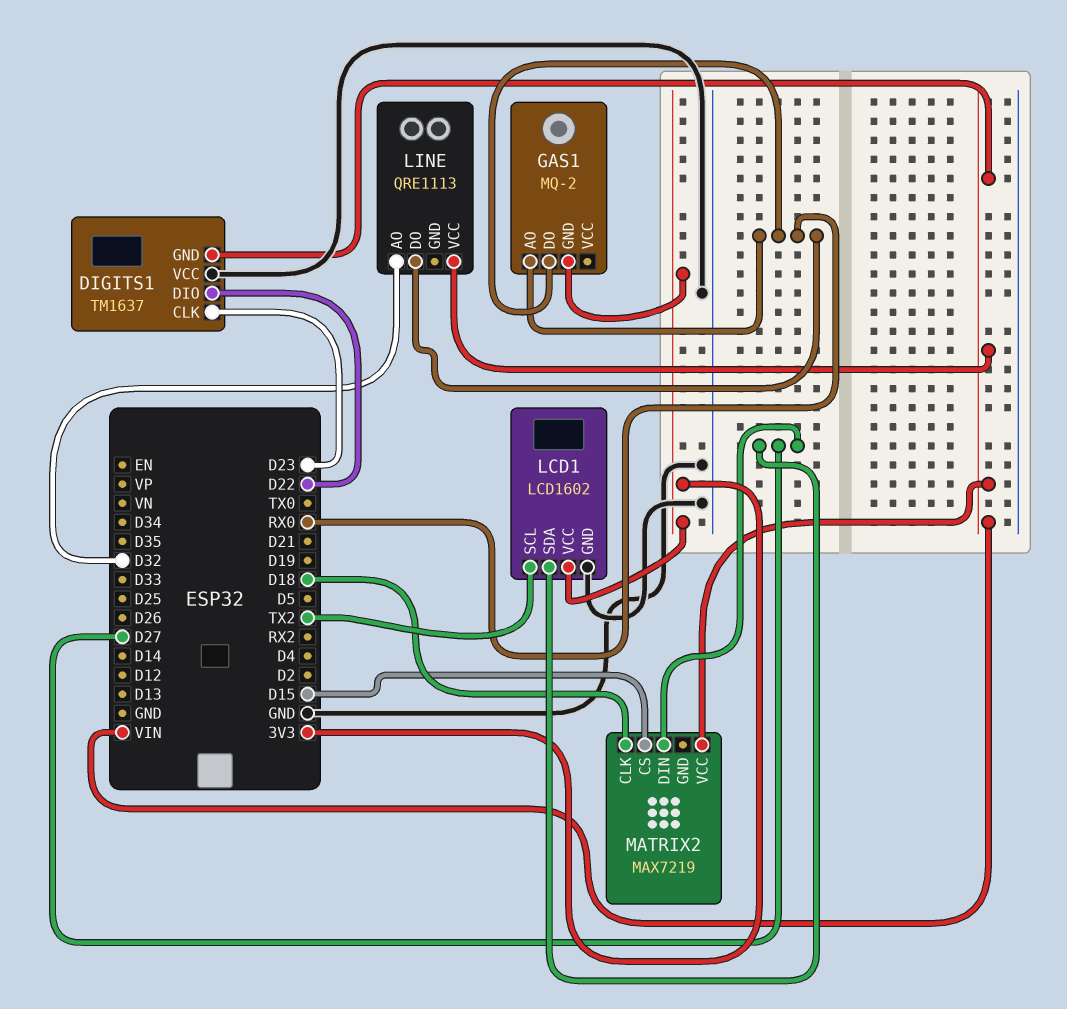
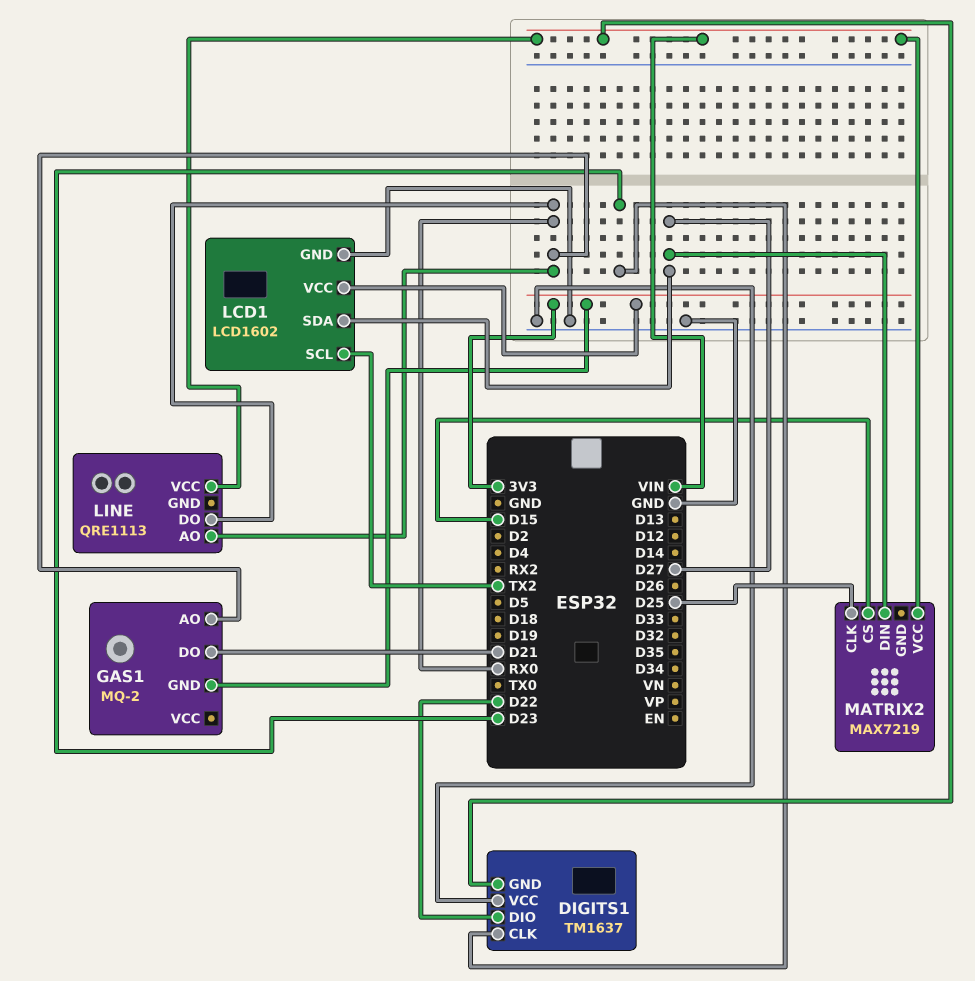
GAS1 pin DO: RX0 -> D21
LINE pin AO: D32 -> RX0
MATRIX2 pin CLK: D18 -> D25

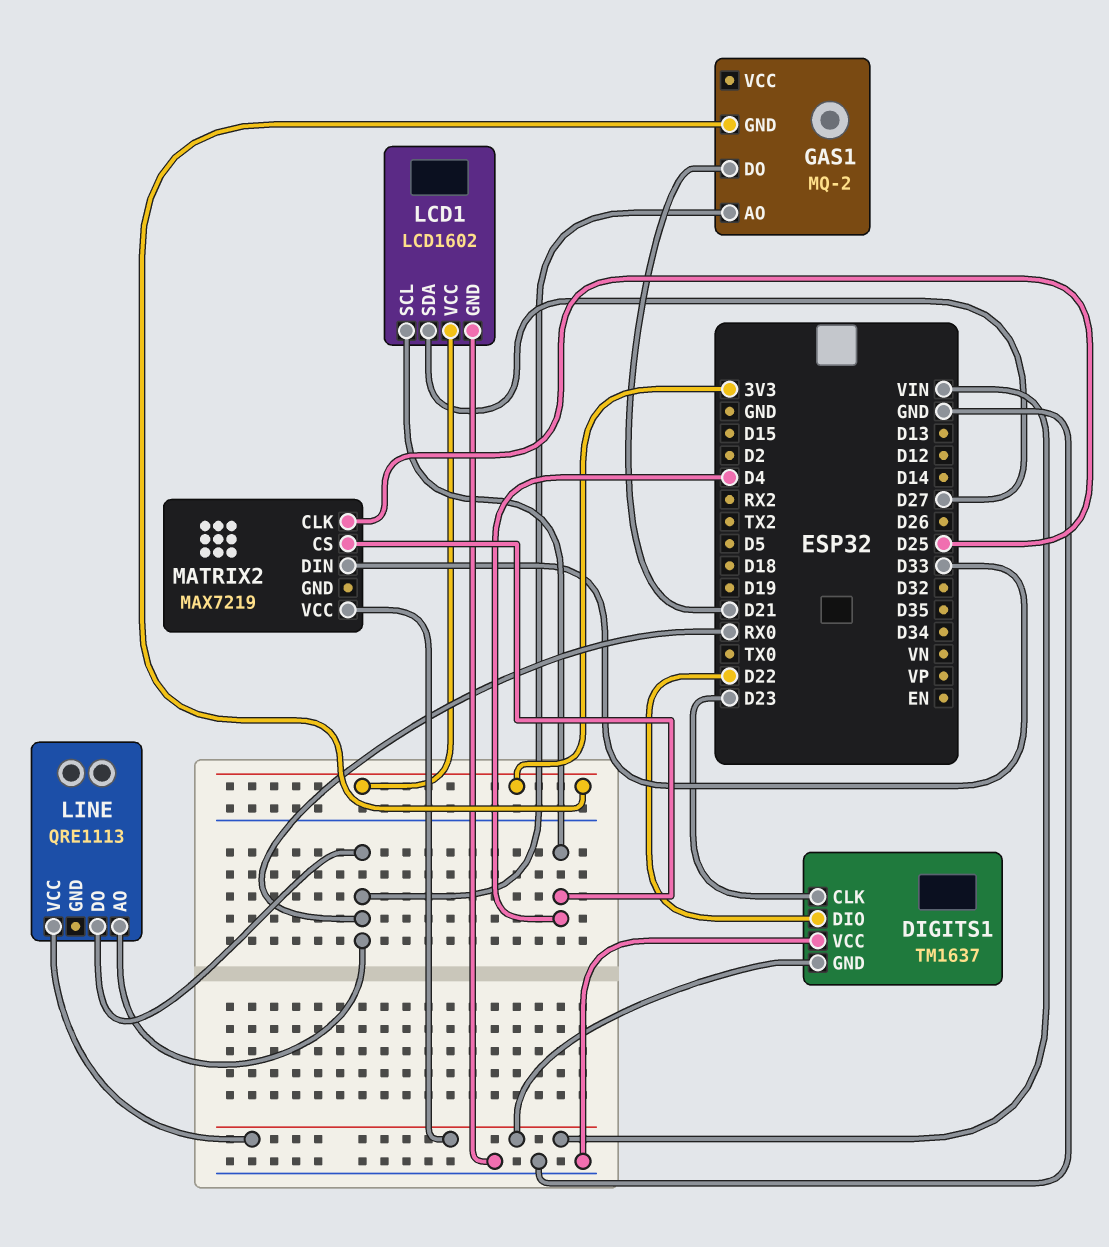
LCD1 pin SCL: TX2 -> D4
MATRIX2 pin CS: D15 -> D4
MATRIX2 pin DIN: D27 -> D33

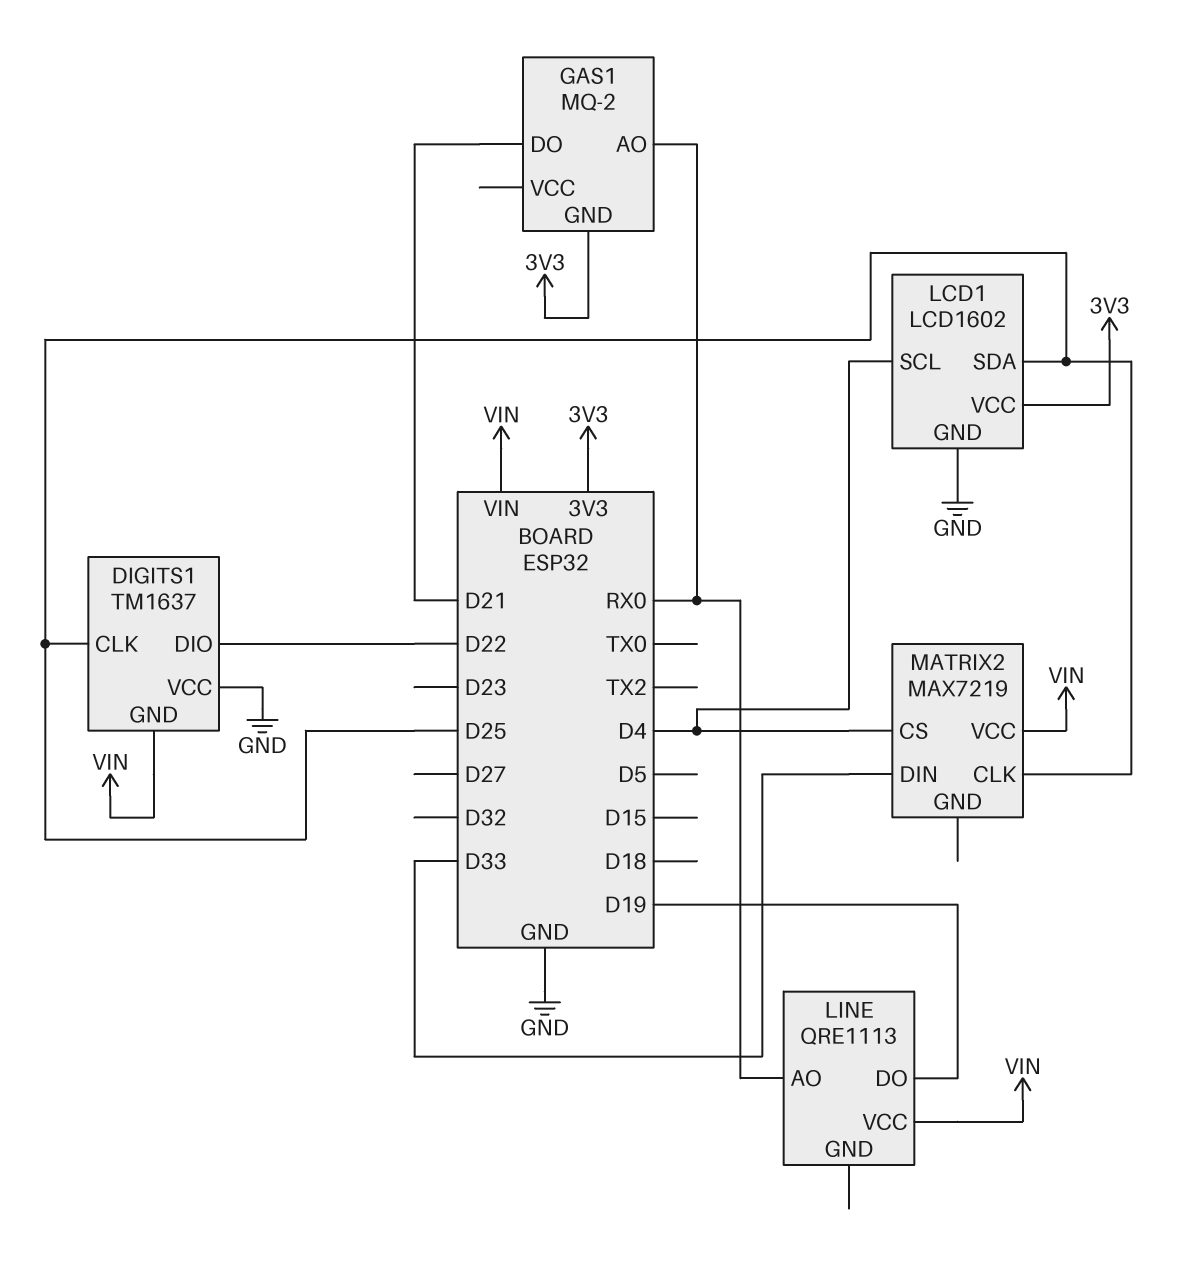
DIGITS1 pin CLK: D23 -> D25
LCD1 pin SDA: D27 -> D25
LINE pin DO: RX0 -> D19

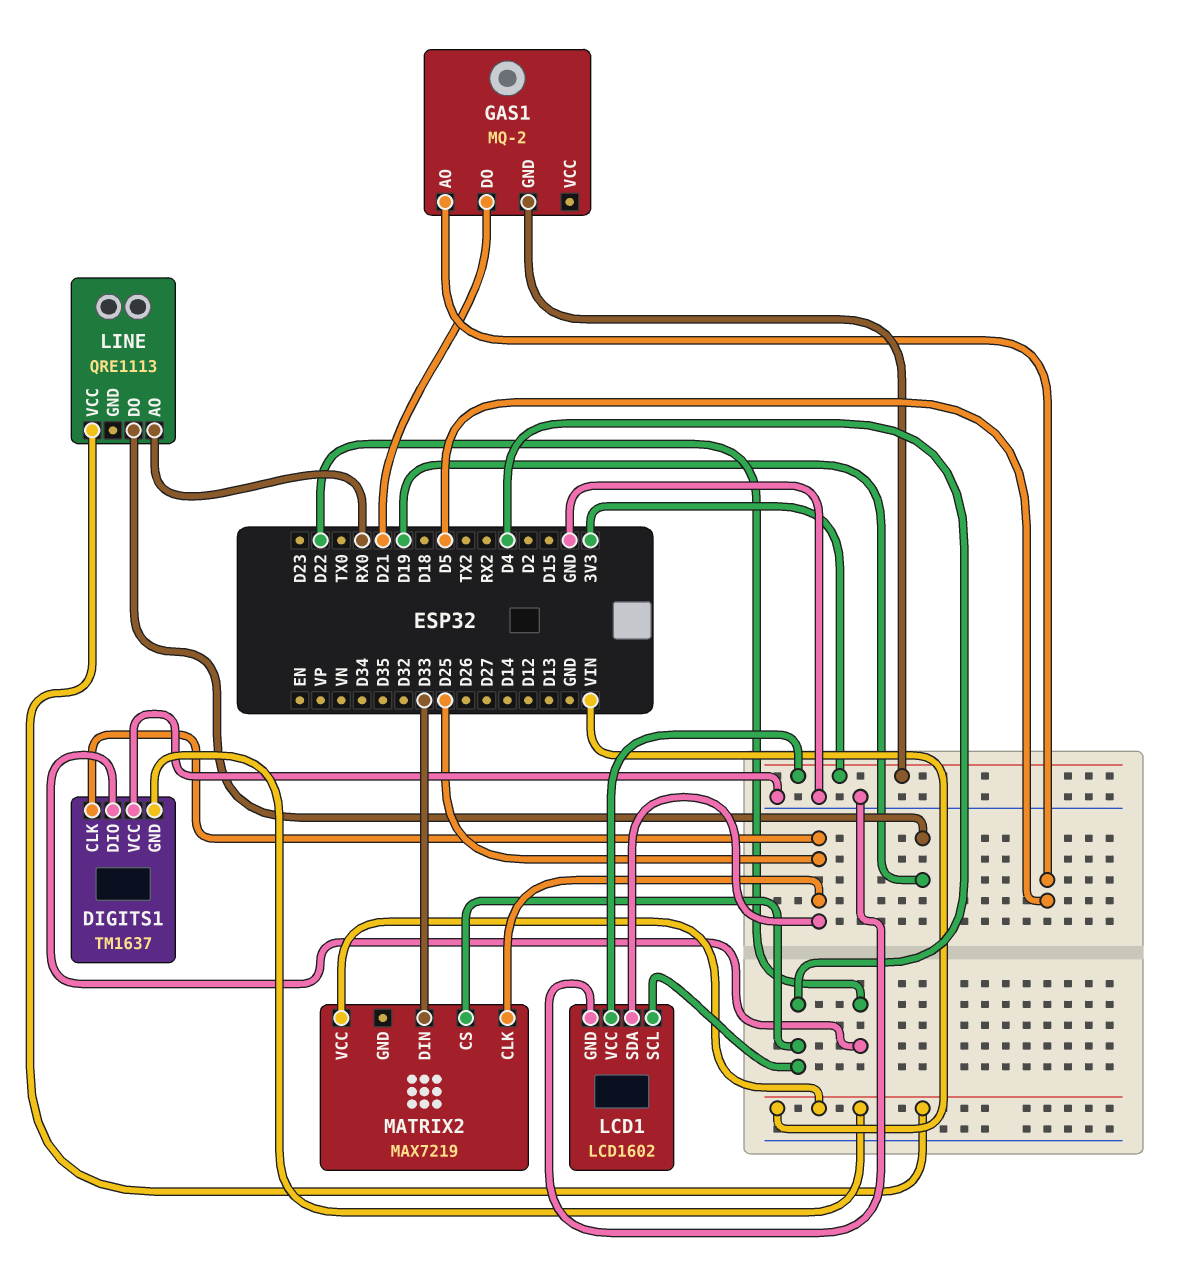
GAS1 pin AO: RX0 -> D5

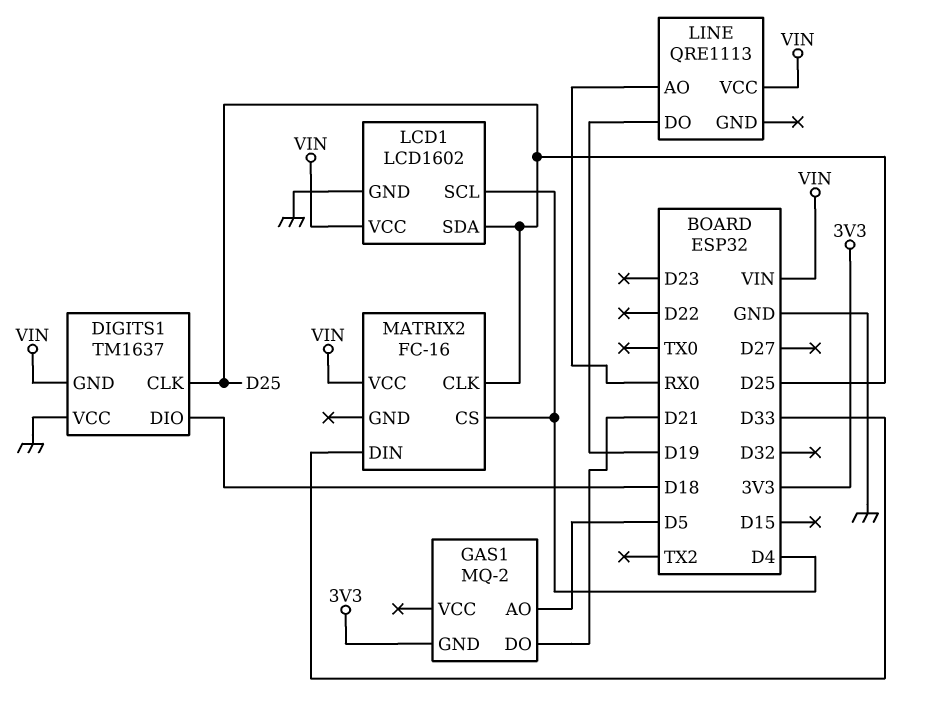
DIGITS1 pin DIO: D22 -> D18
LCD1 pin VCC: 3V3 -> VIN
MATRIX2: MAX7219 -> FC-16

